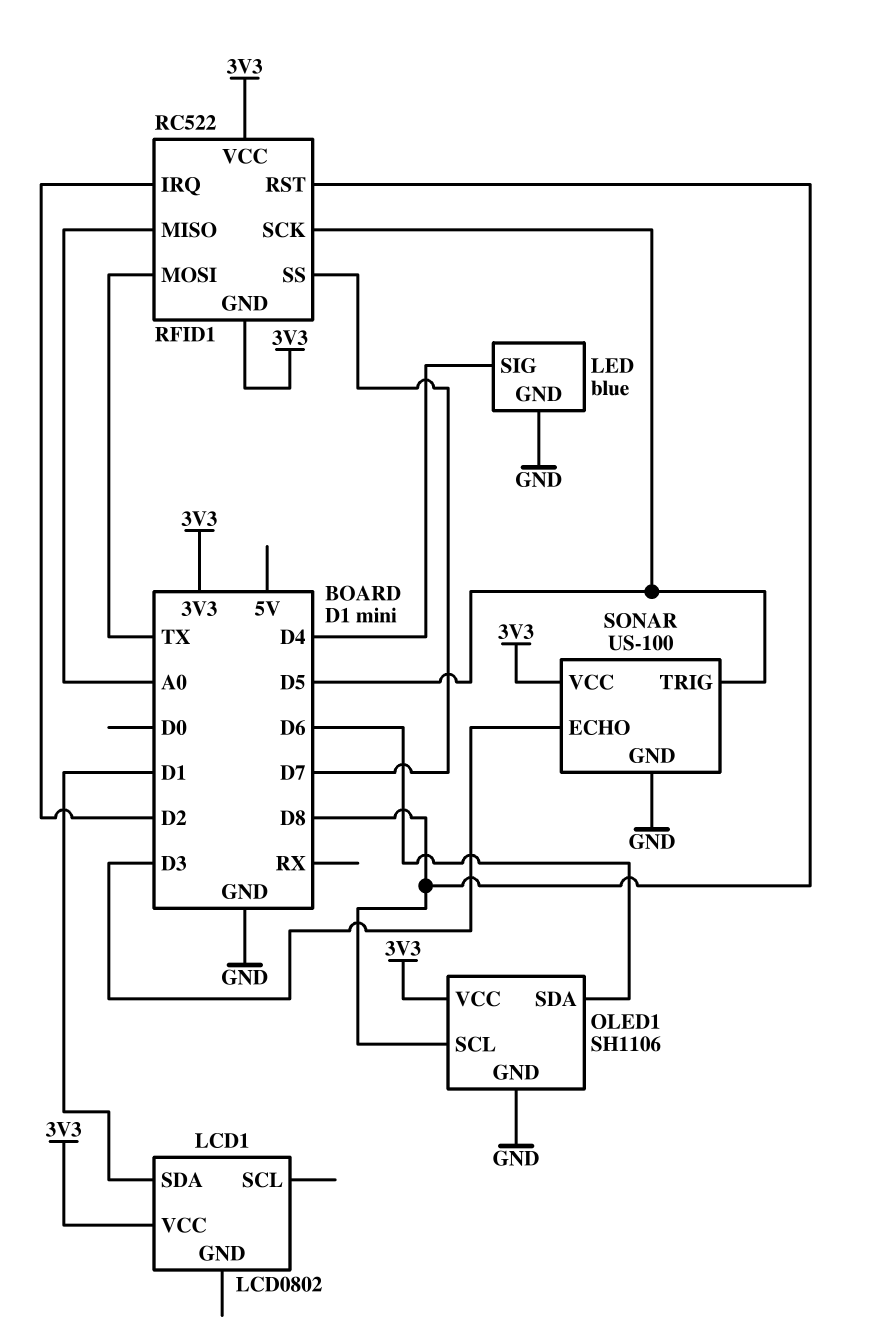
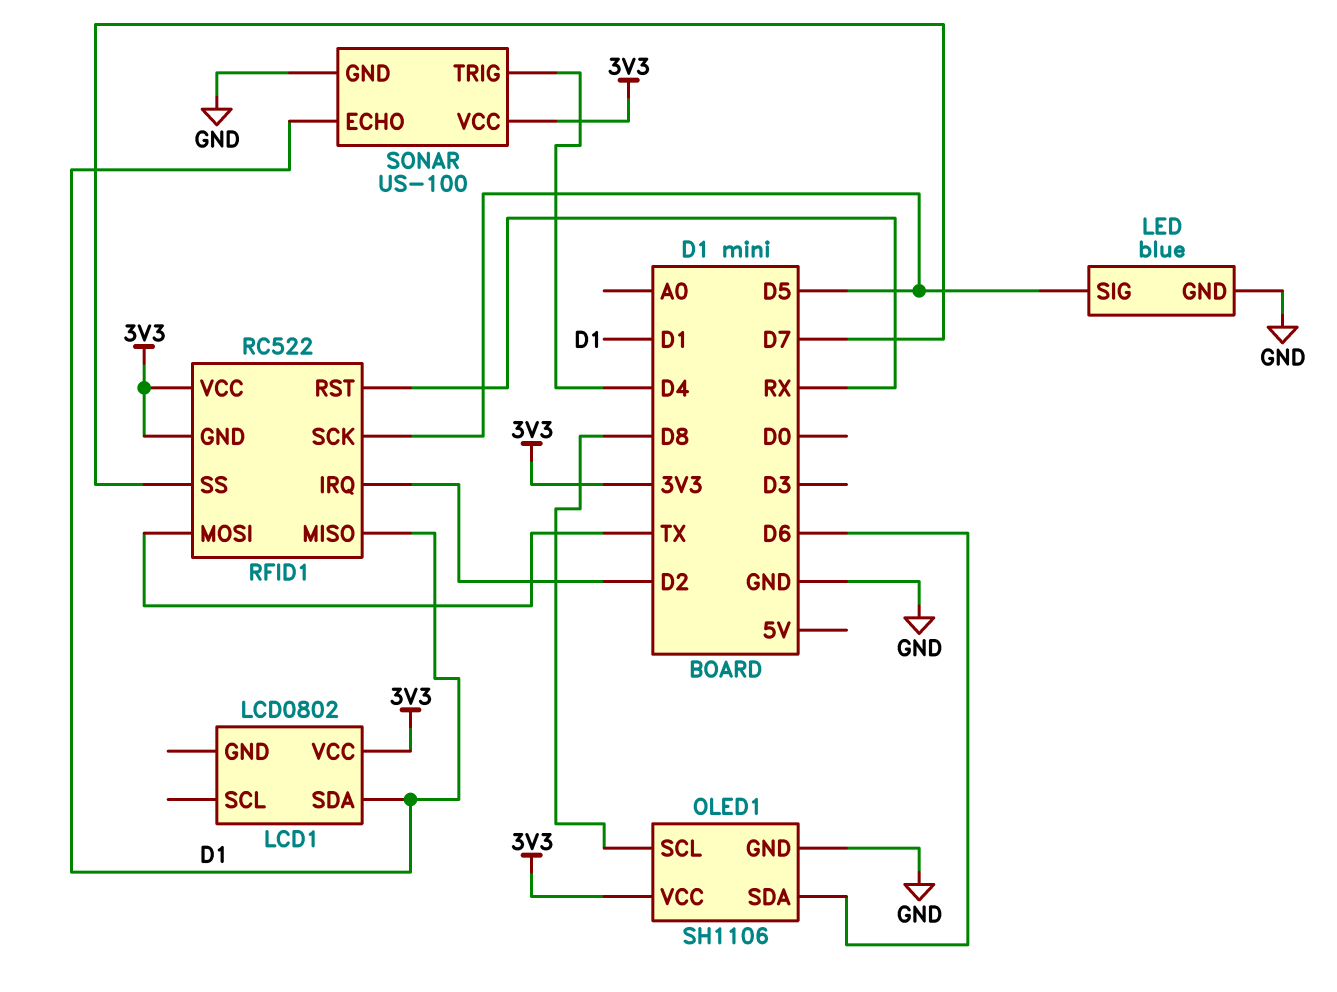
LED pin SIG: D4 -> D5
RFID1 pin MISO: A0 -> D1
RFID1 pin RST: D8 -> RX
SONAR pin ECHO: D3 -> D1
SONAR pin TRIG: D5 -> D4

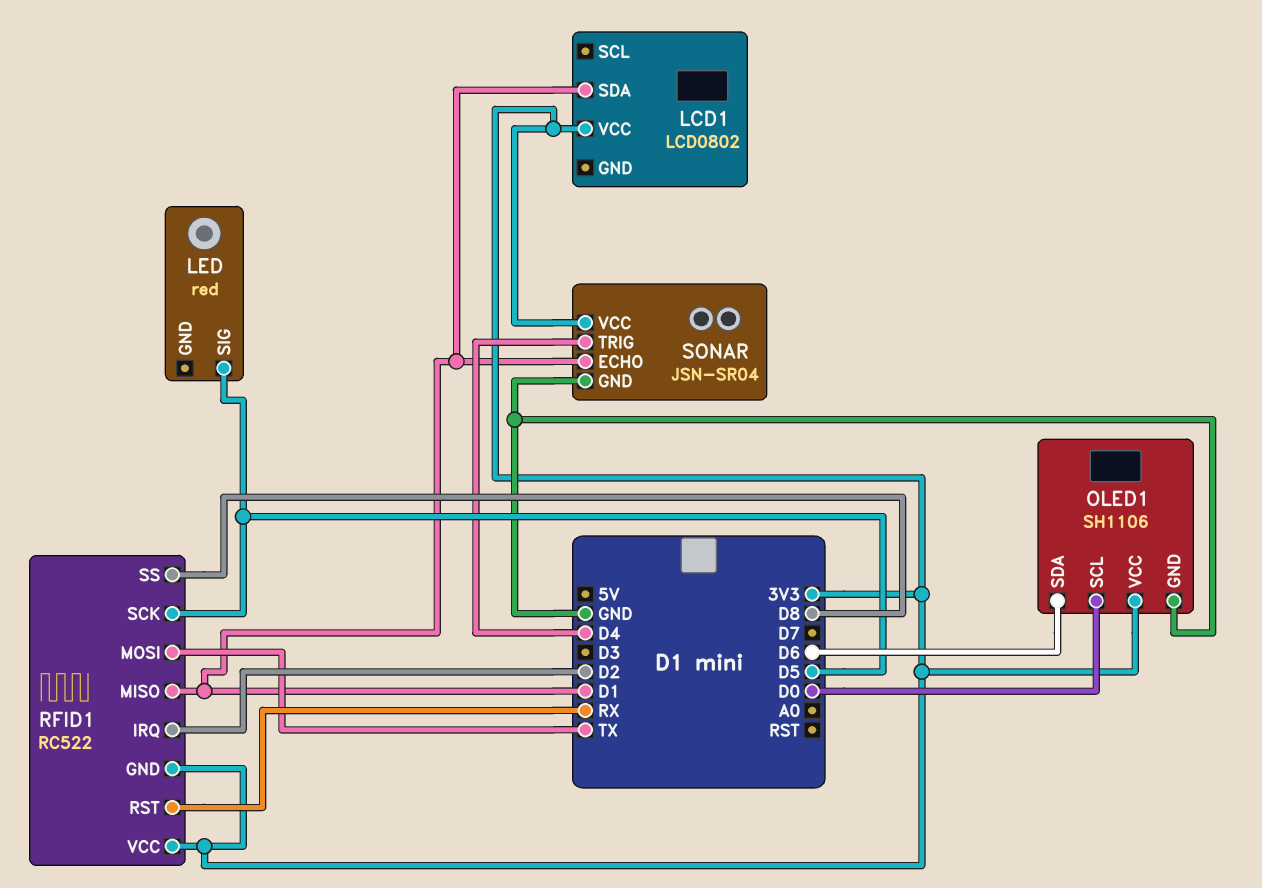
LED: blue -> red
LED pin GND: GND -> none
OLED1 pin SCL: D8 -> D0
RFID1 pin SS: D7 -> D8
SONAR: US-100 -> JSN-SR04

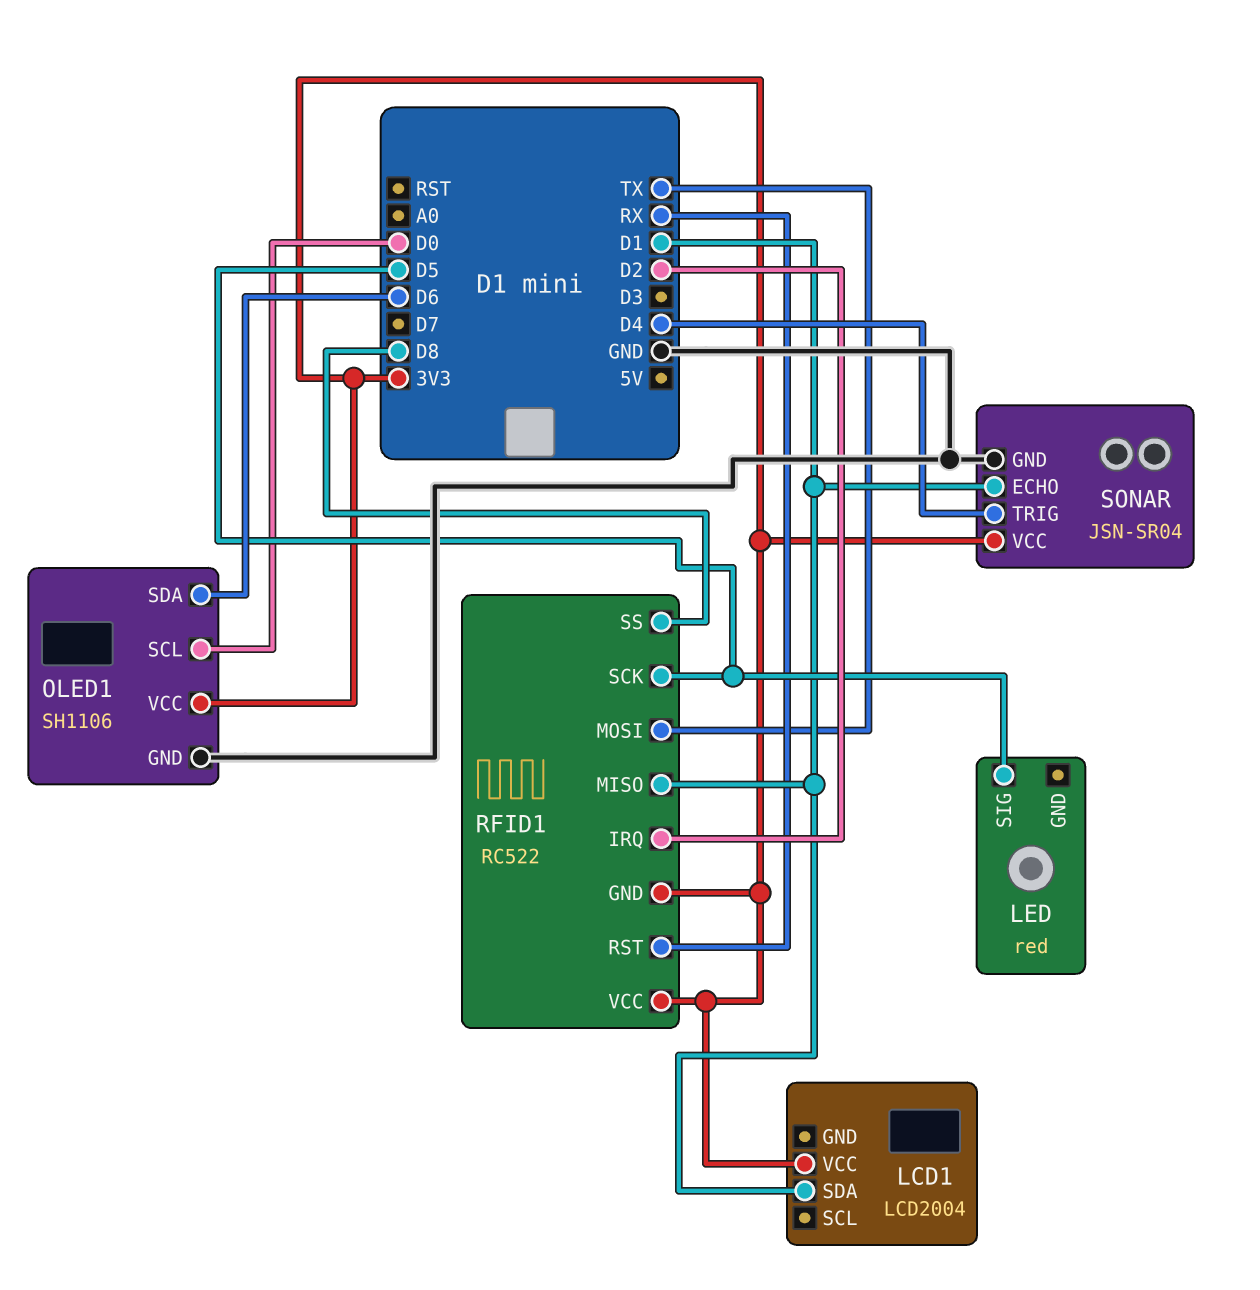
LCD1: LCD0802 -> LCD2004

